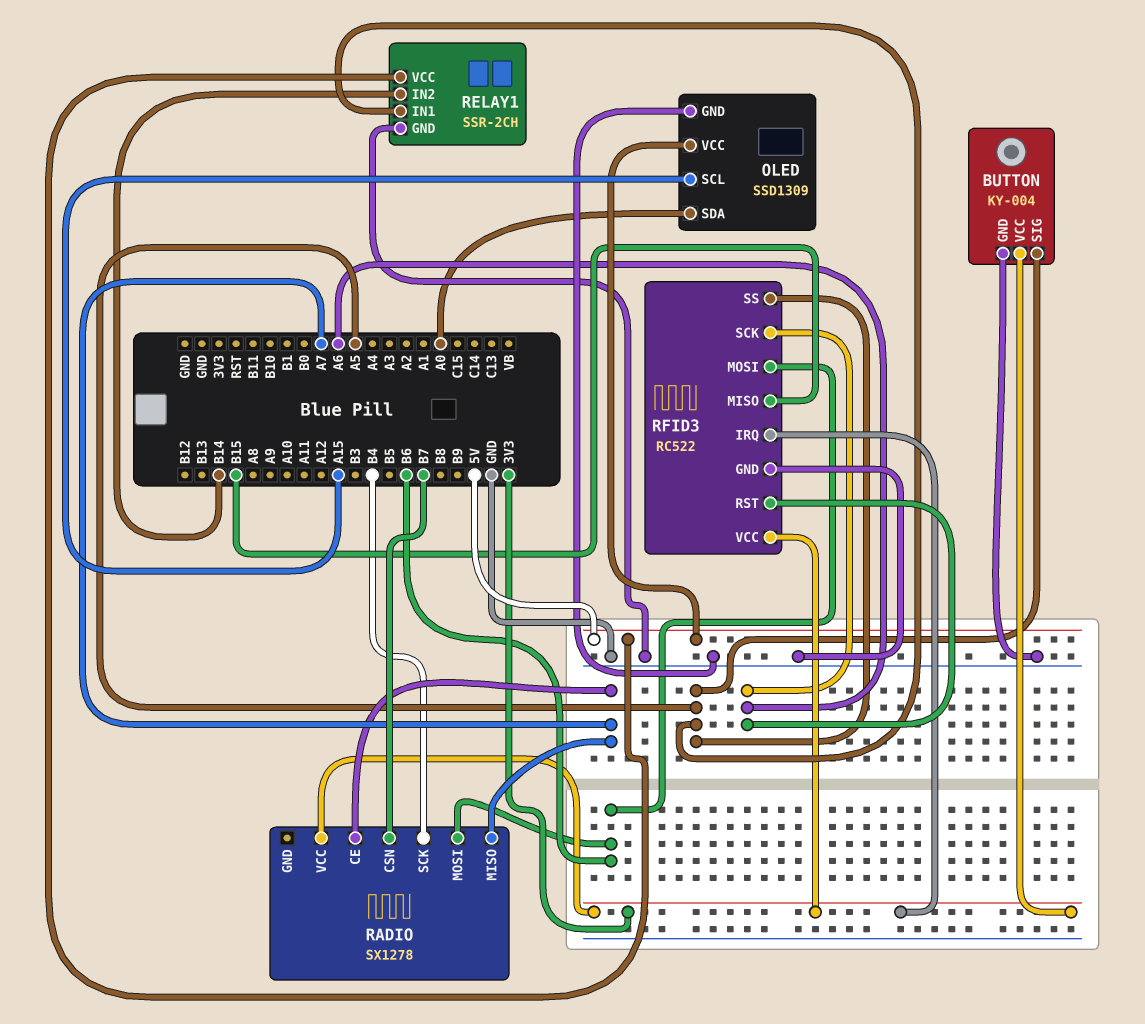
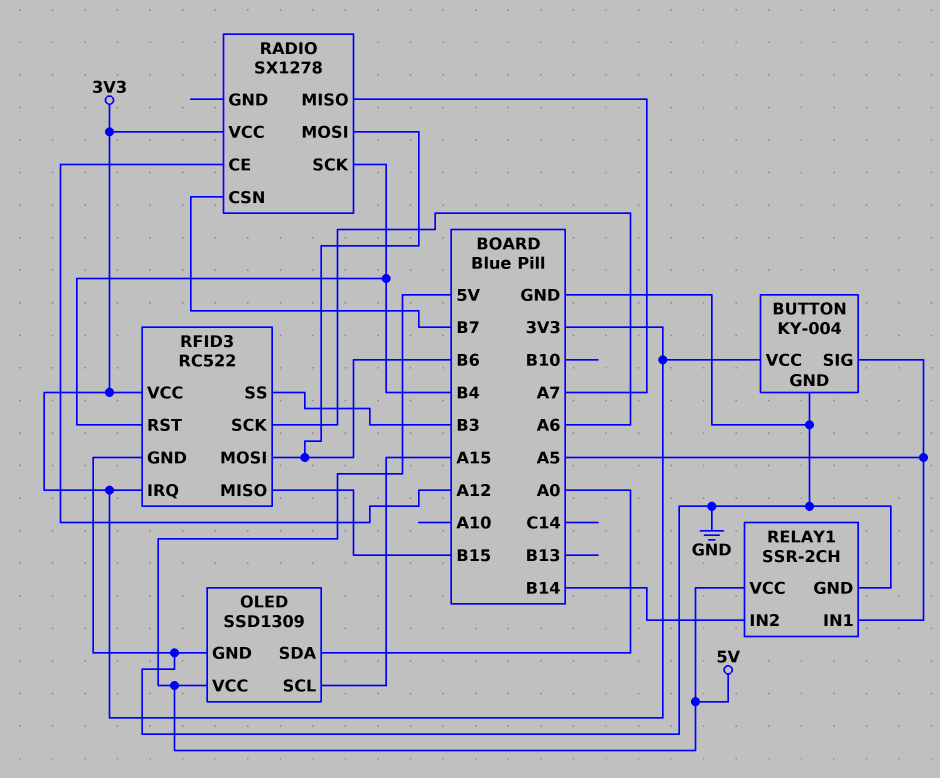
RADIO pin CE: A7 -> A12
RFID3 pin RST: A6 -> B4
RFID3 pin SS: A5 -> B3

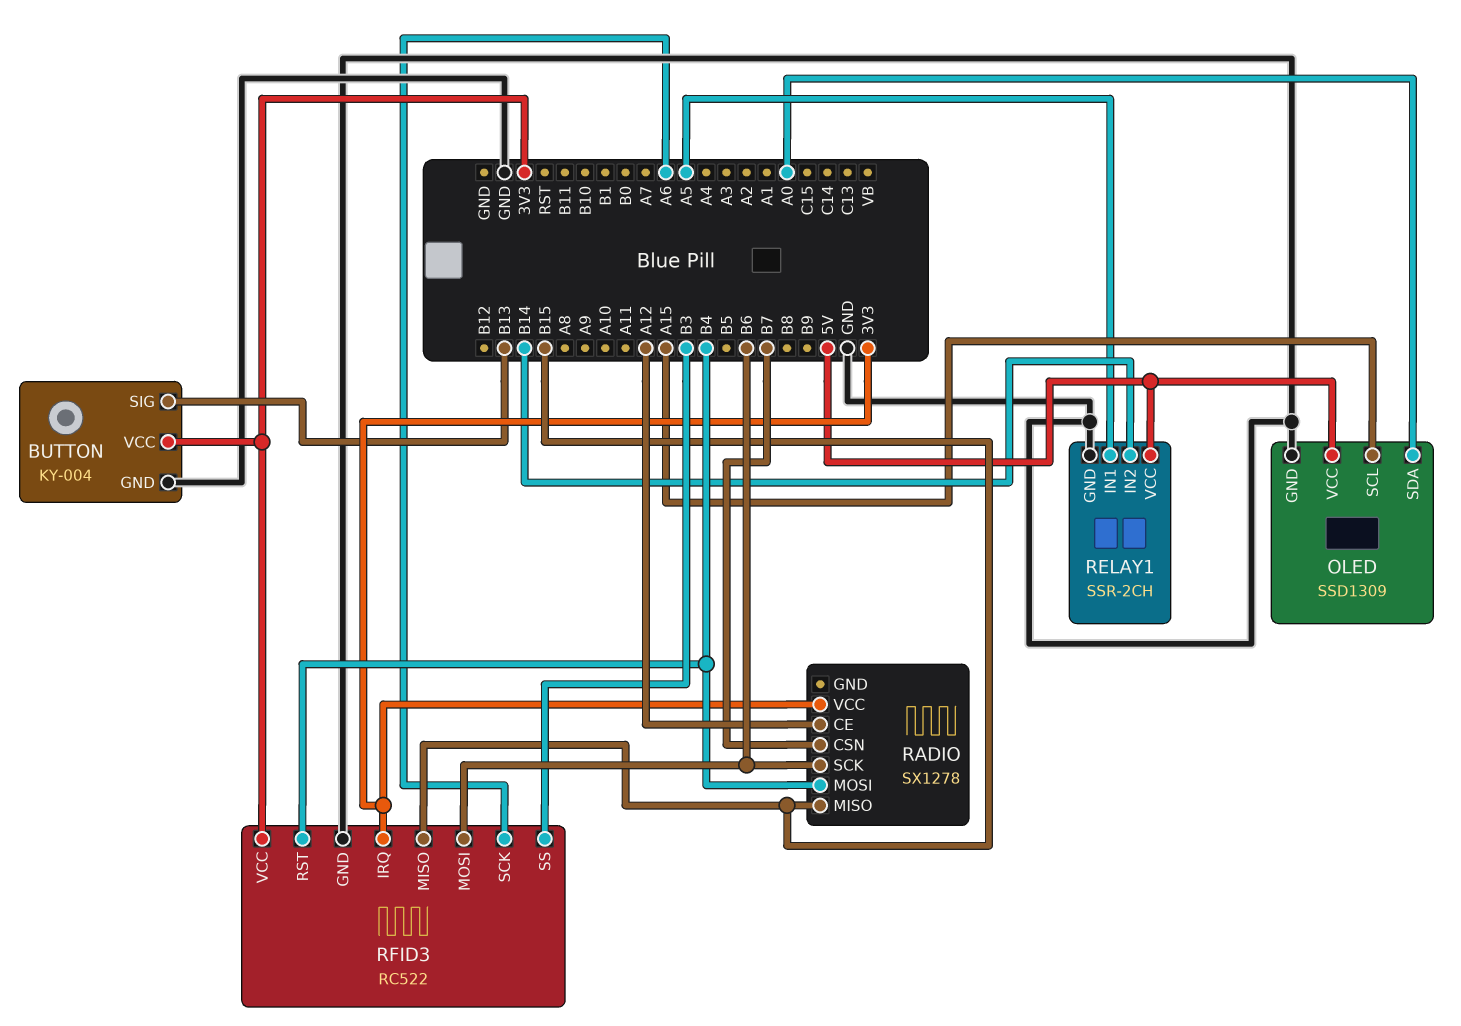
BUTTON pin SIG: A5 -> B13
RADIO pin MISO: A7 -> B15
RADIO pin MOSI: B6 -> B4
RADIO pin SCK: B4 -> B6

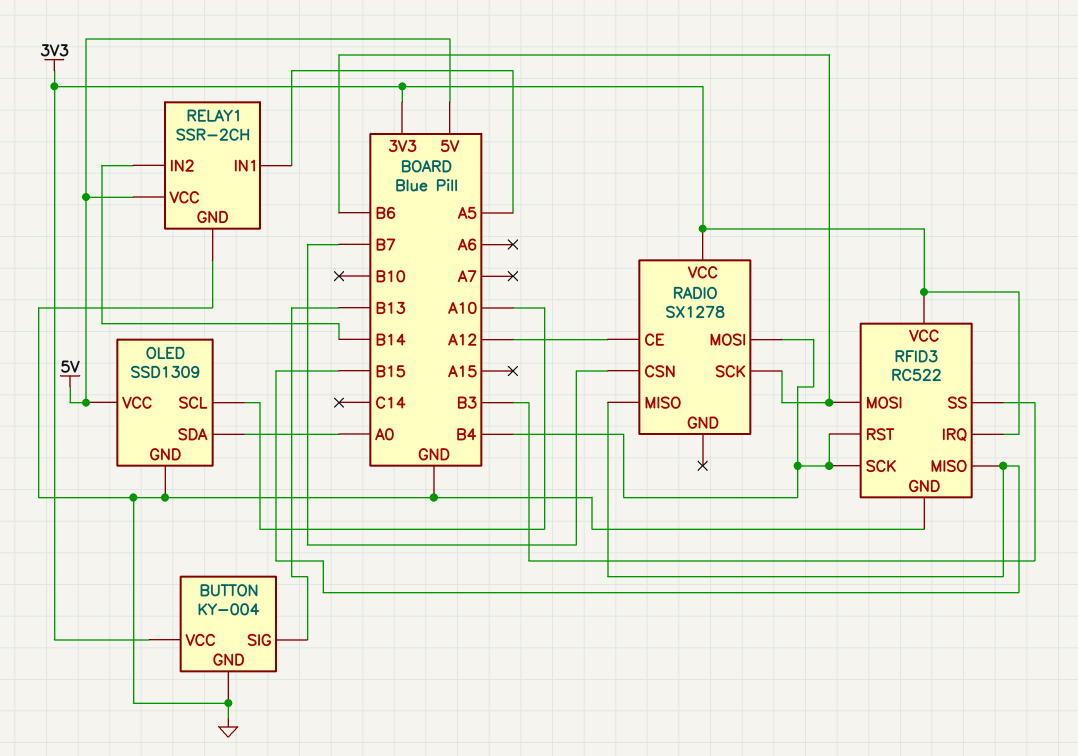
OLED pin SCL: A15 -> A10
RFID3 pin SCK: A6 -> B4

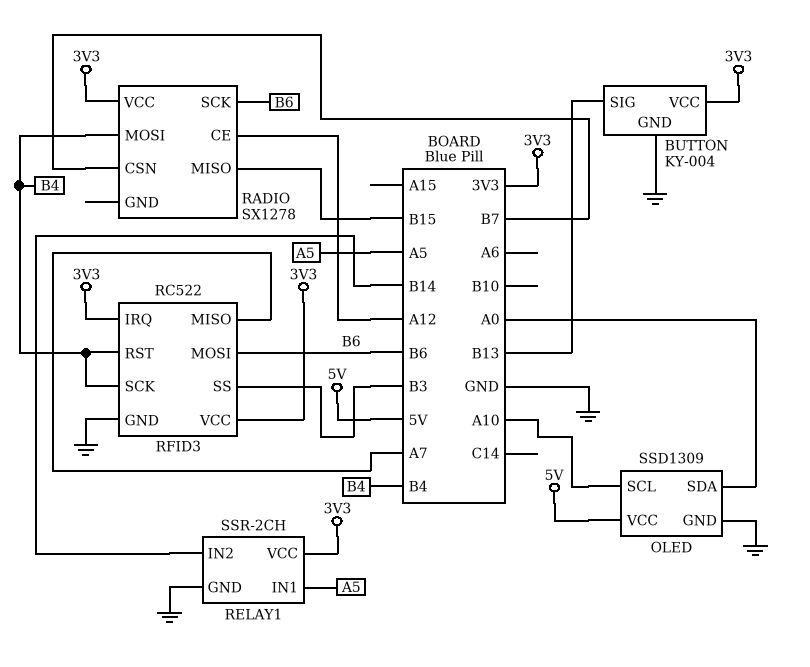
RELAY1 pin VCC: 5V -> 3V3
RFID3 pin MISO: B15 -> A7

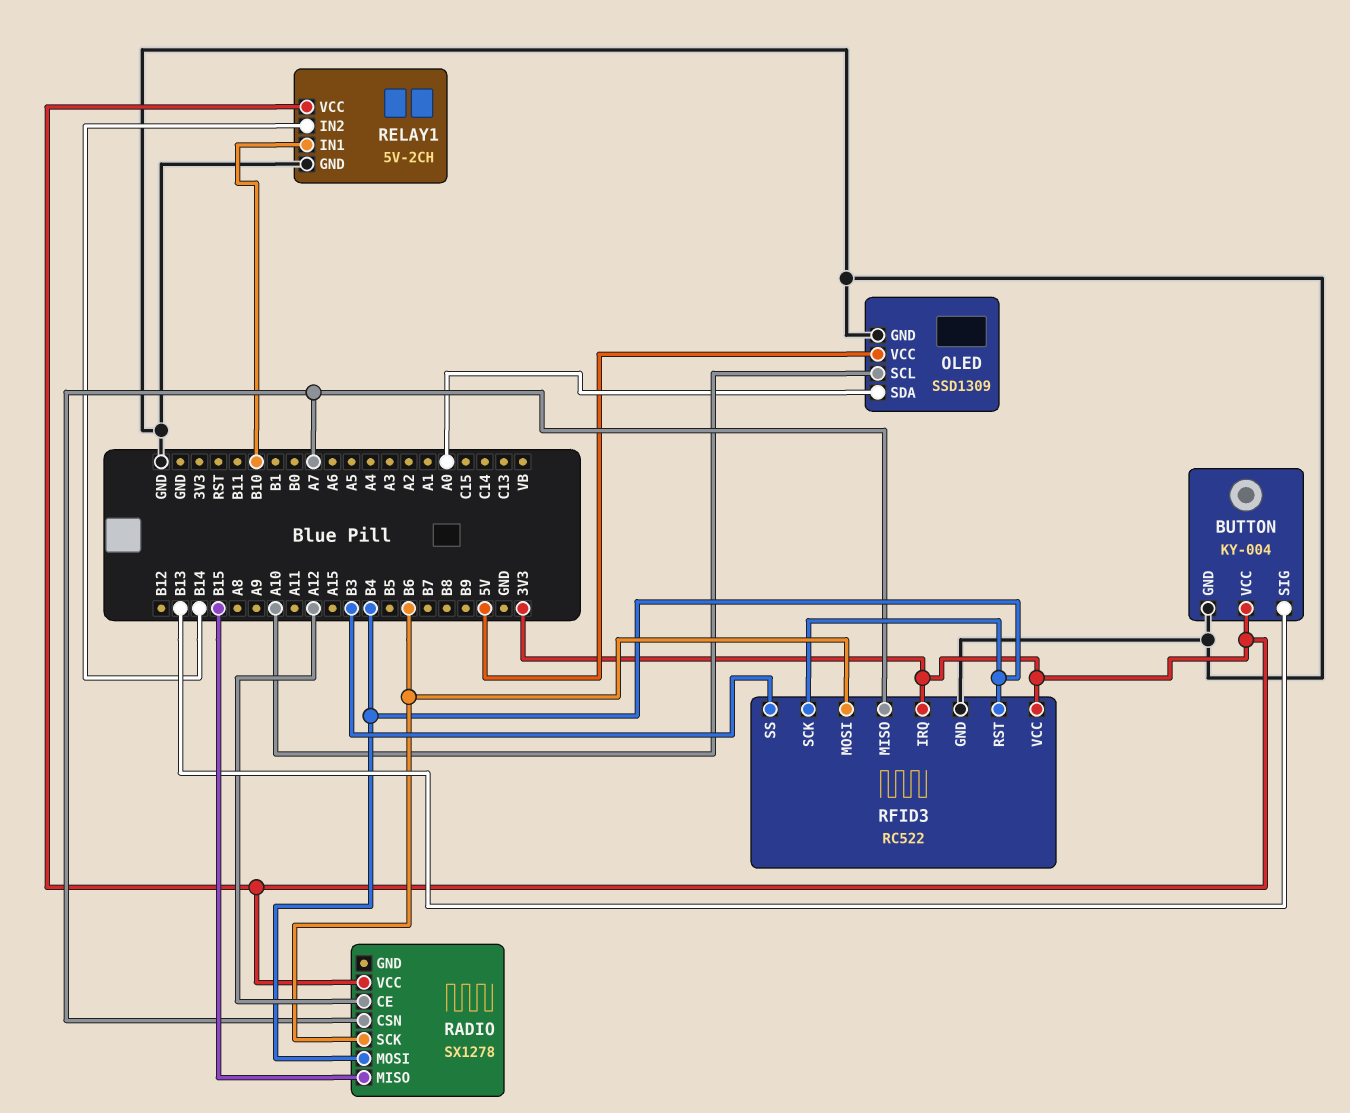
RADIO pin CSN: B7 -> A7
RELAY1: SSR-2CH -> 5V-2CH
RELAY1 pin IN1: A5 -> B10

